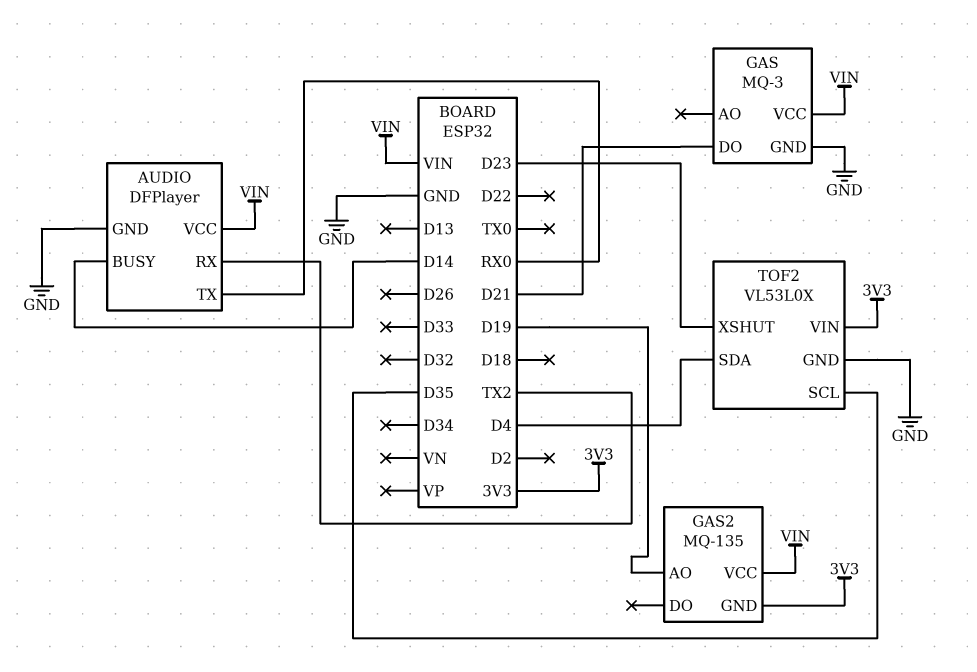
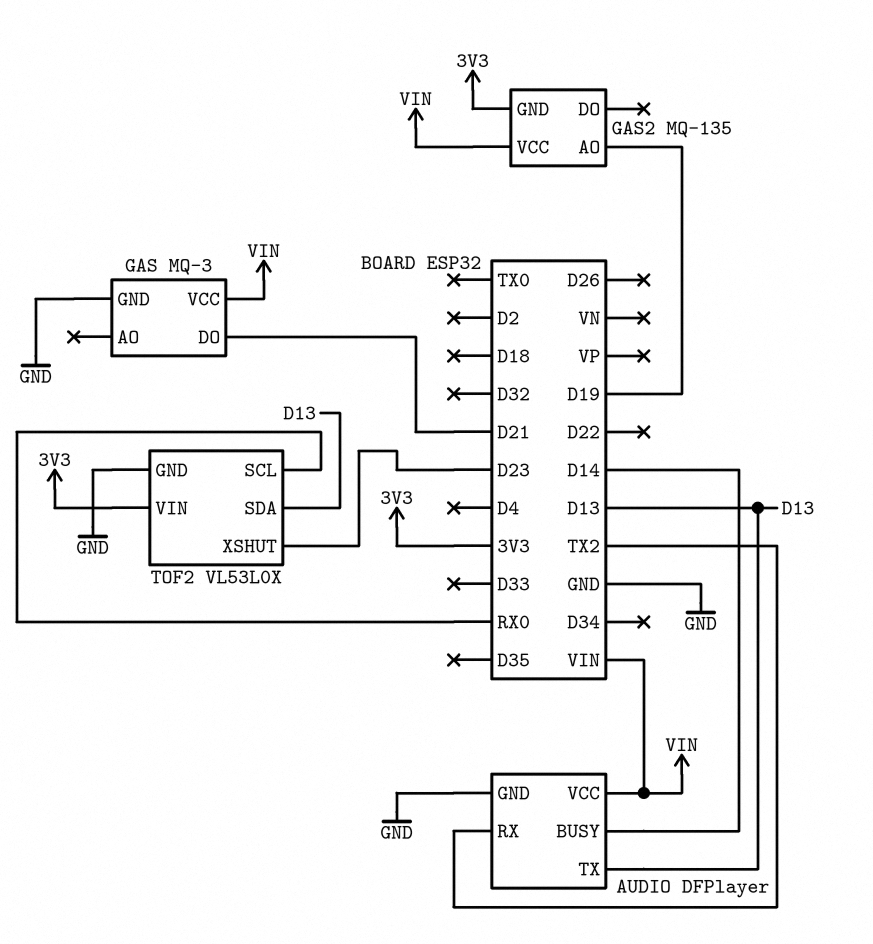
AUDIO pin TX: RX0 -> D13
TOF2 pin SCL: D35 -> RX0
TOF2 pin SDA: D4 -> D13

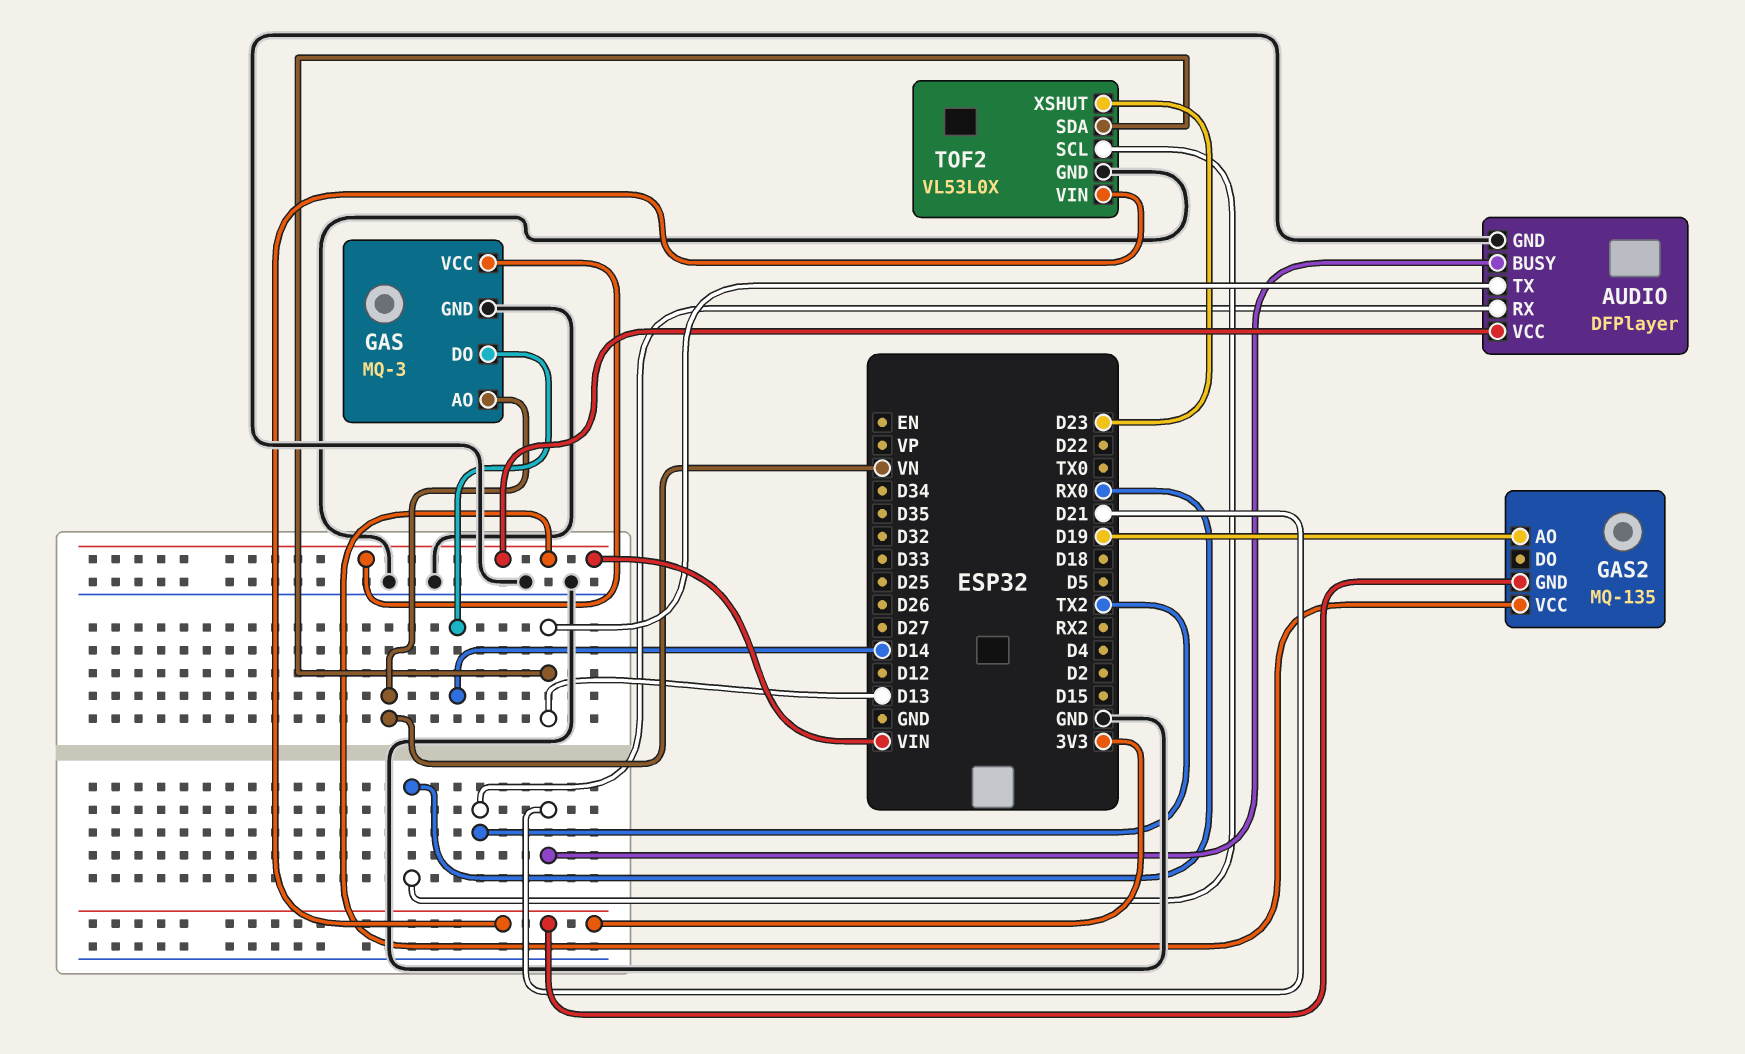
AUDIO pin BUSY: D14 -> D21
GAS pin AO: none -> VN
GAS pin DO: D21 -> D14

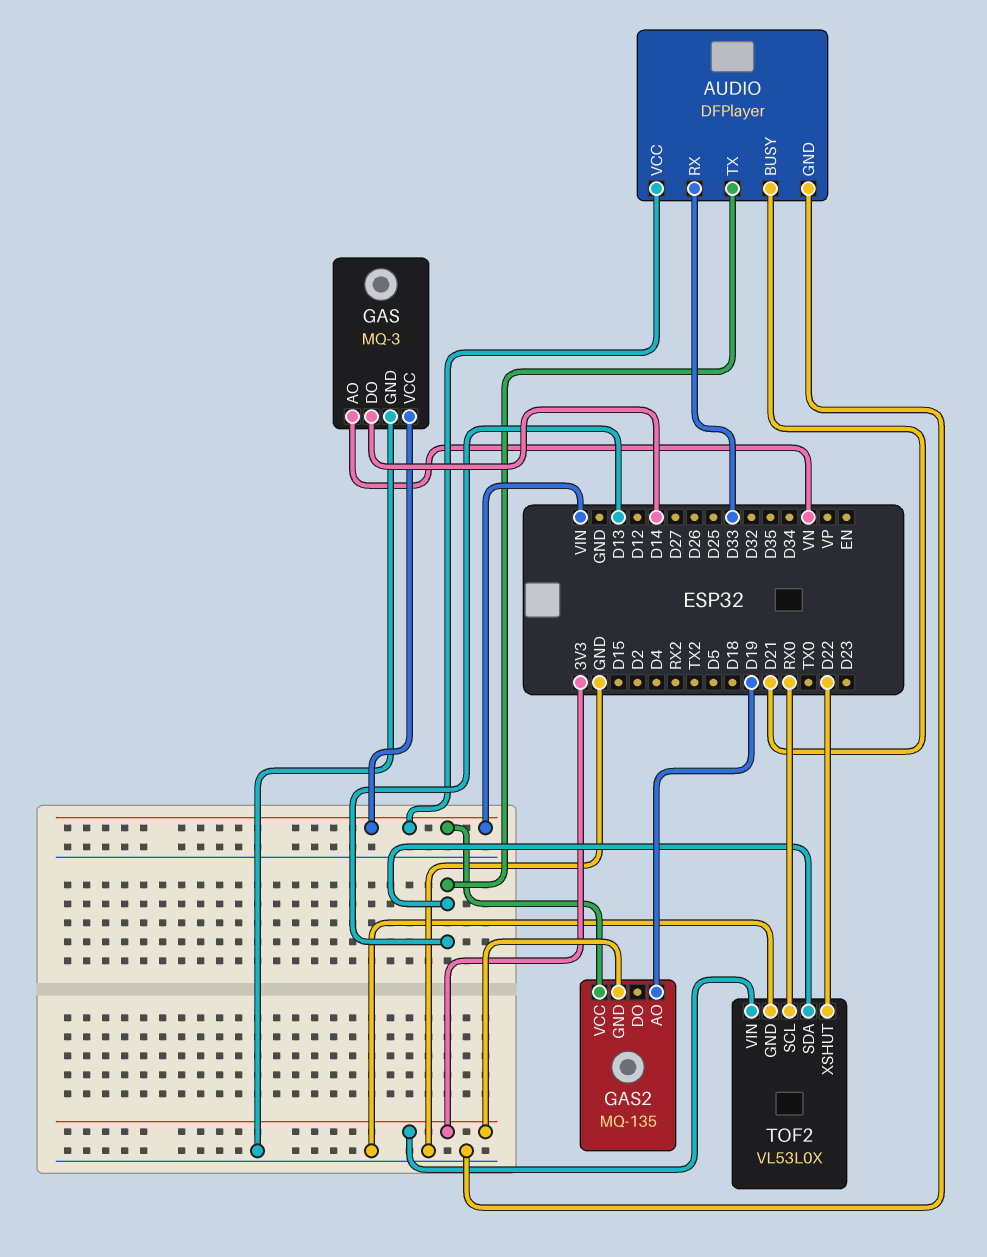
AUDIO pin RX: TX2 -> D33
TOF2 pin XSHUT: D23 -> D22

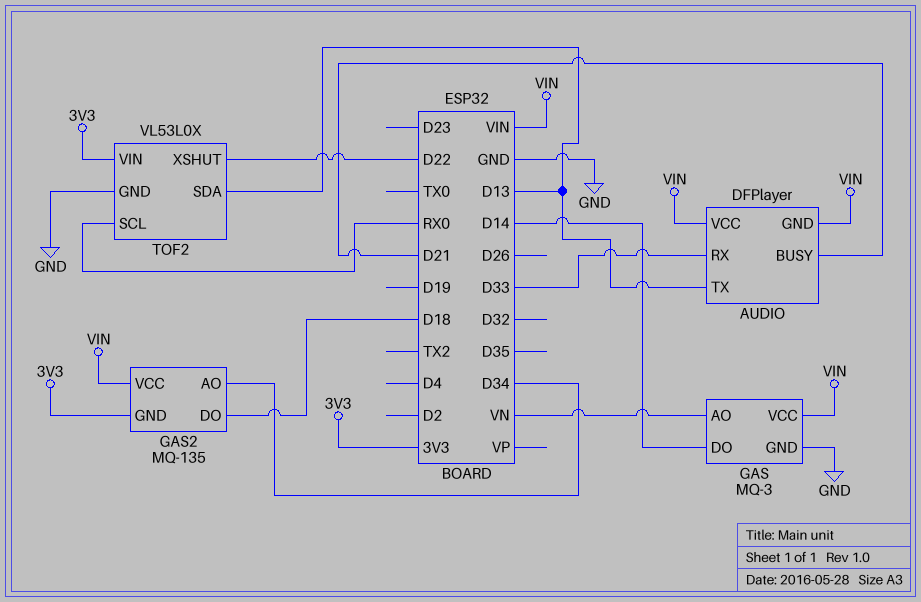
AUDIO pin GND: GND -> VIN
GAS2 pin AO: D19 -> D34
GAS2 pin DO: none -> D18

